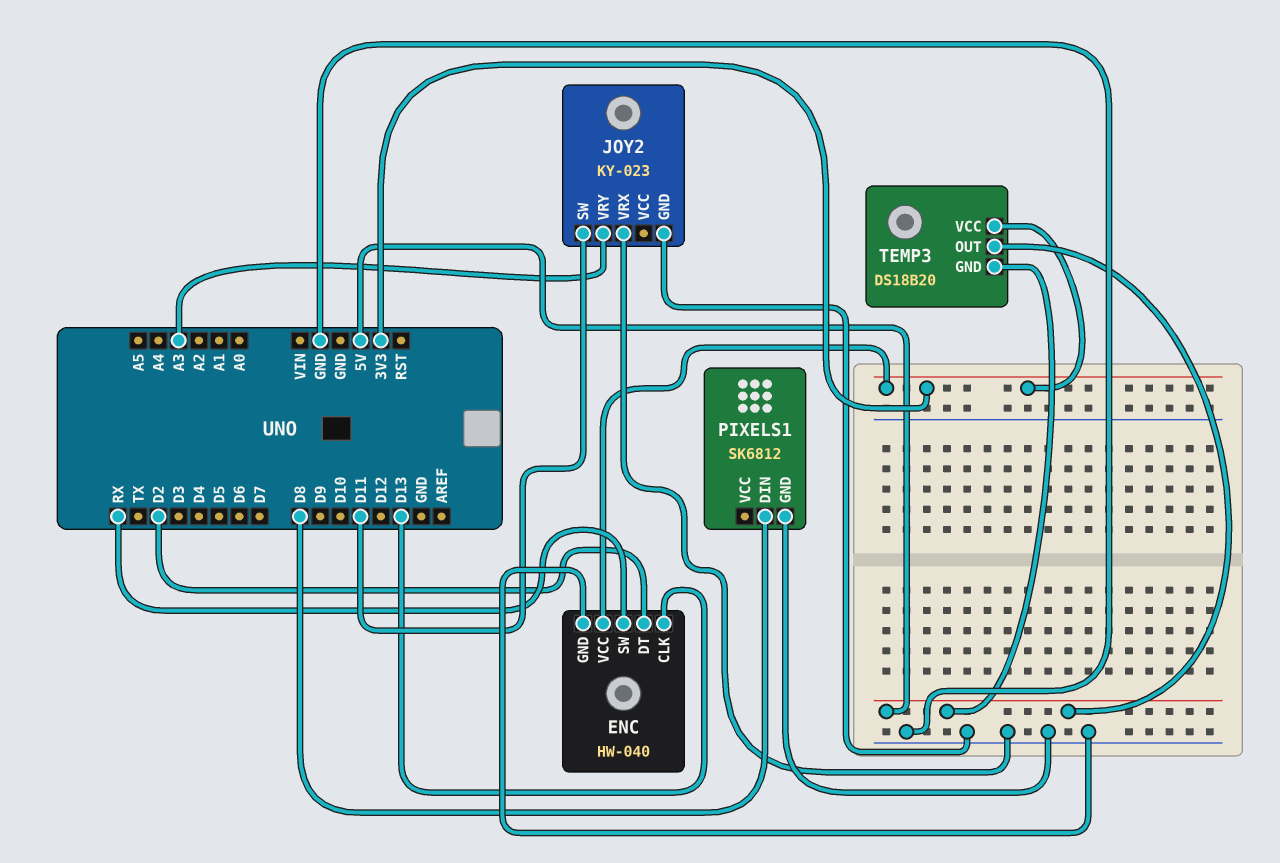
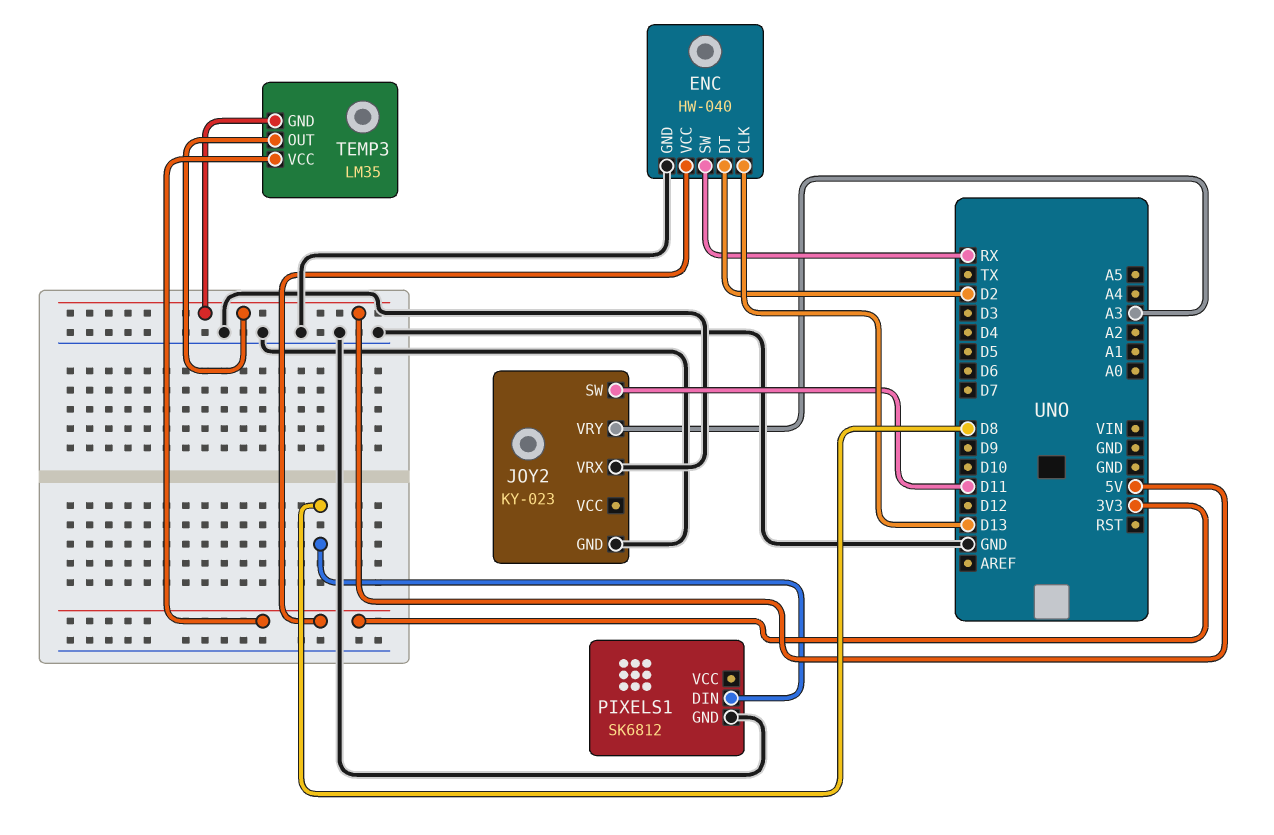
TEMP3: DS18B20 -> LM35

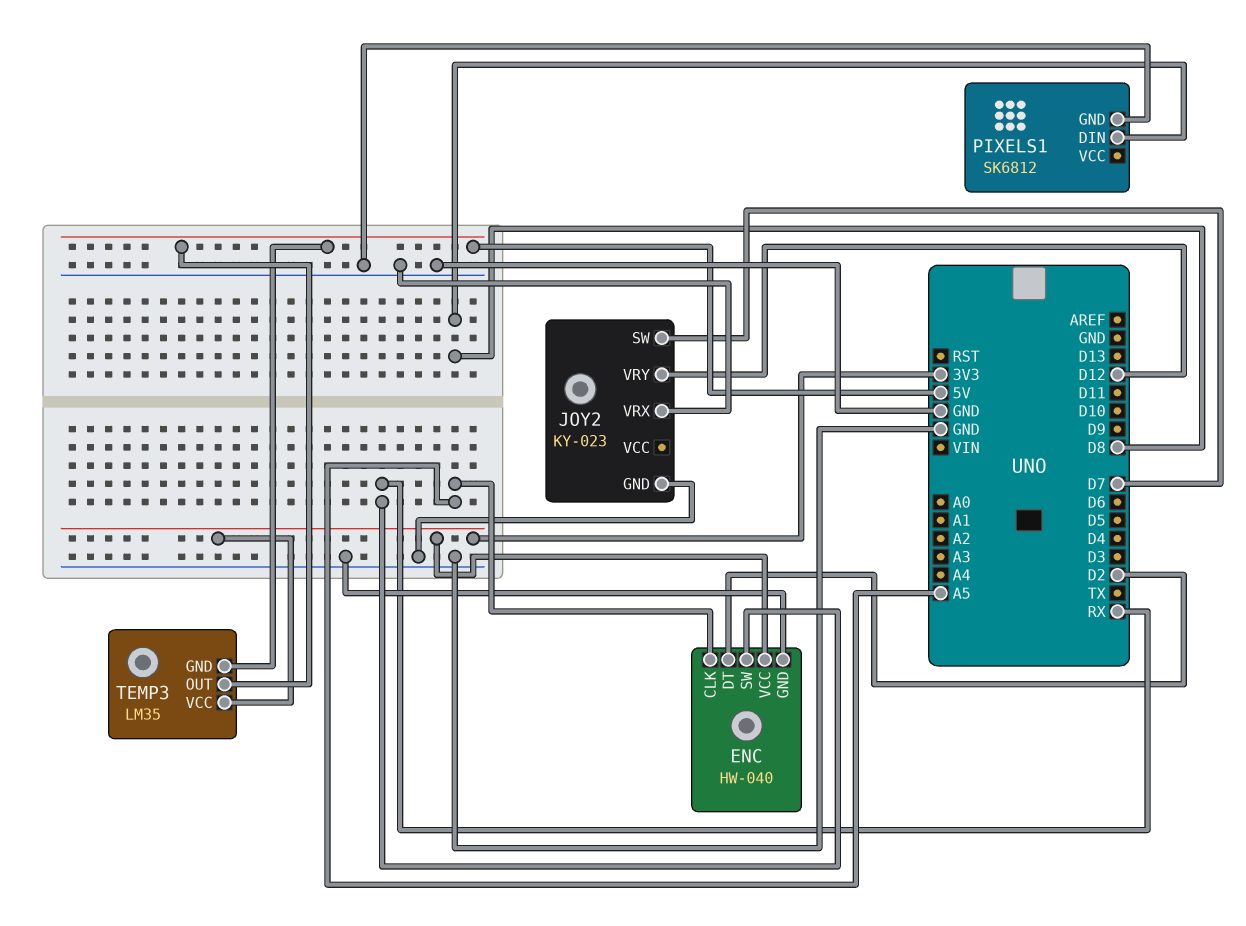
ENC pin CLK: D13 -> A5
JOY2 pin SW: D11 -> D7
JOY2 pin VRY: A3 -> D12

